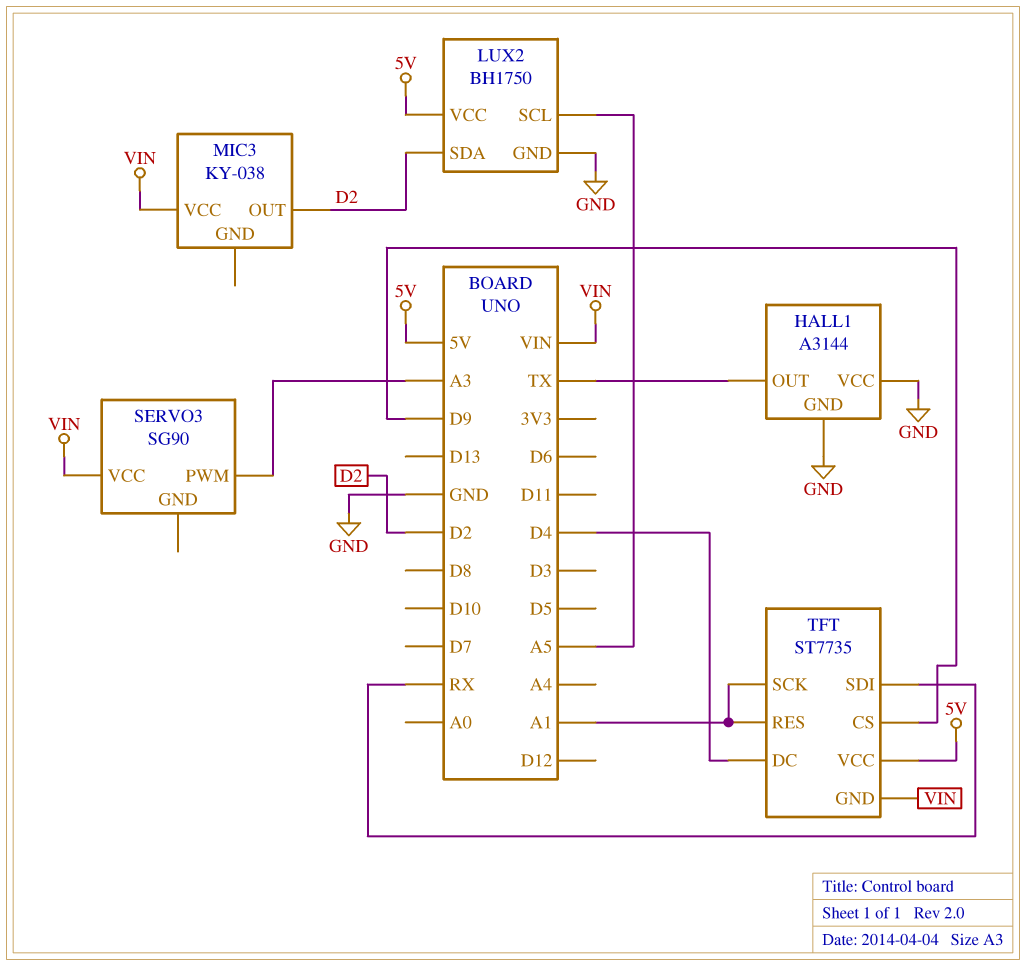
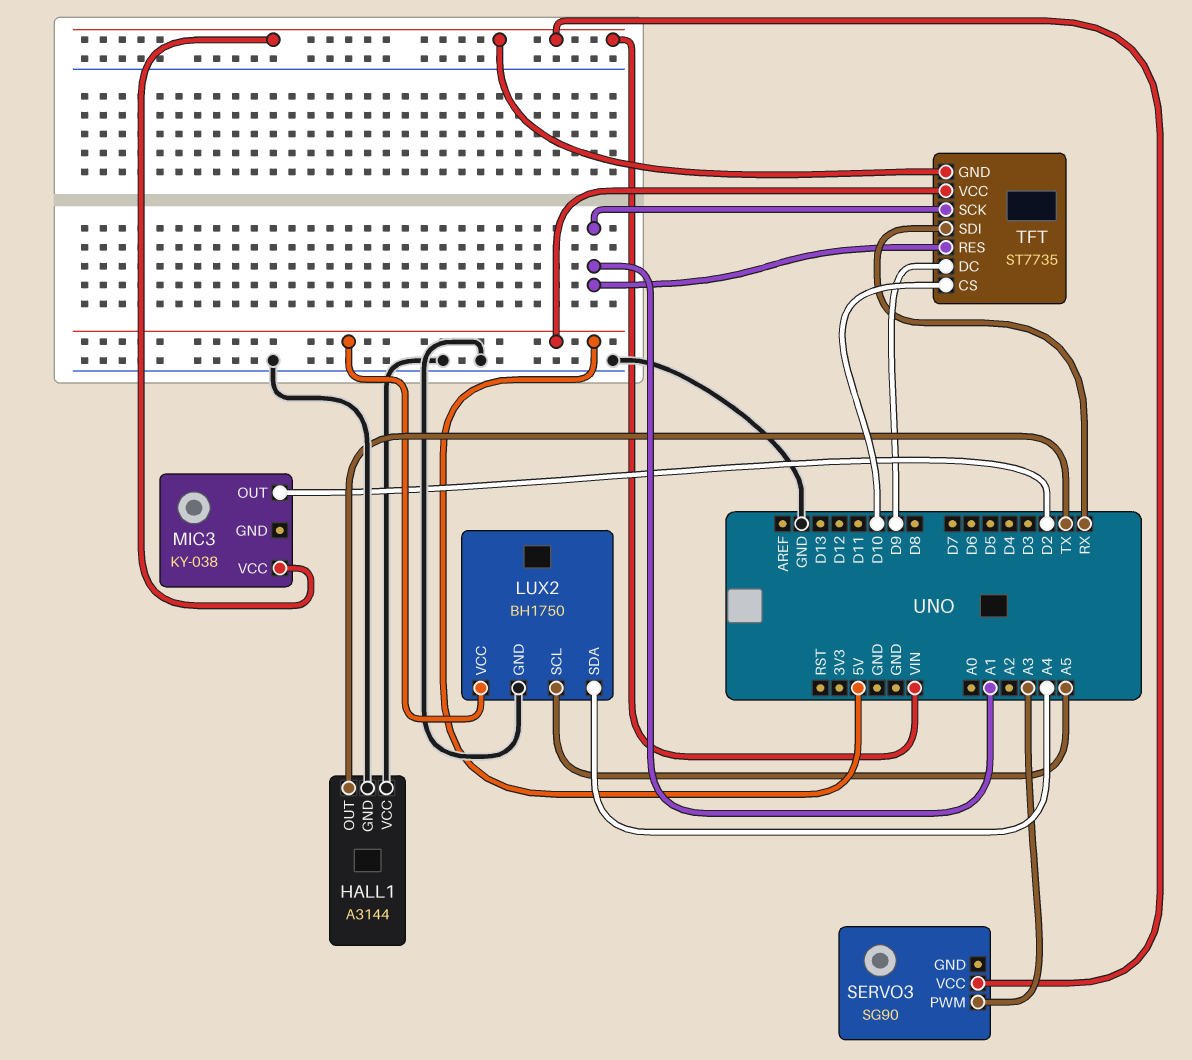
LUX2 pin SDA: D2 -> A4
TFT pin CS: D9 -> D10
TFT pin DC: D4 -> D9

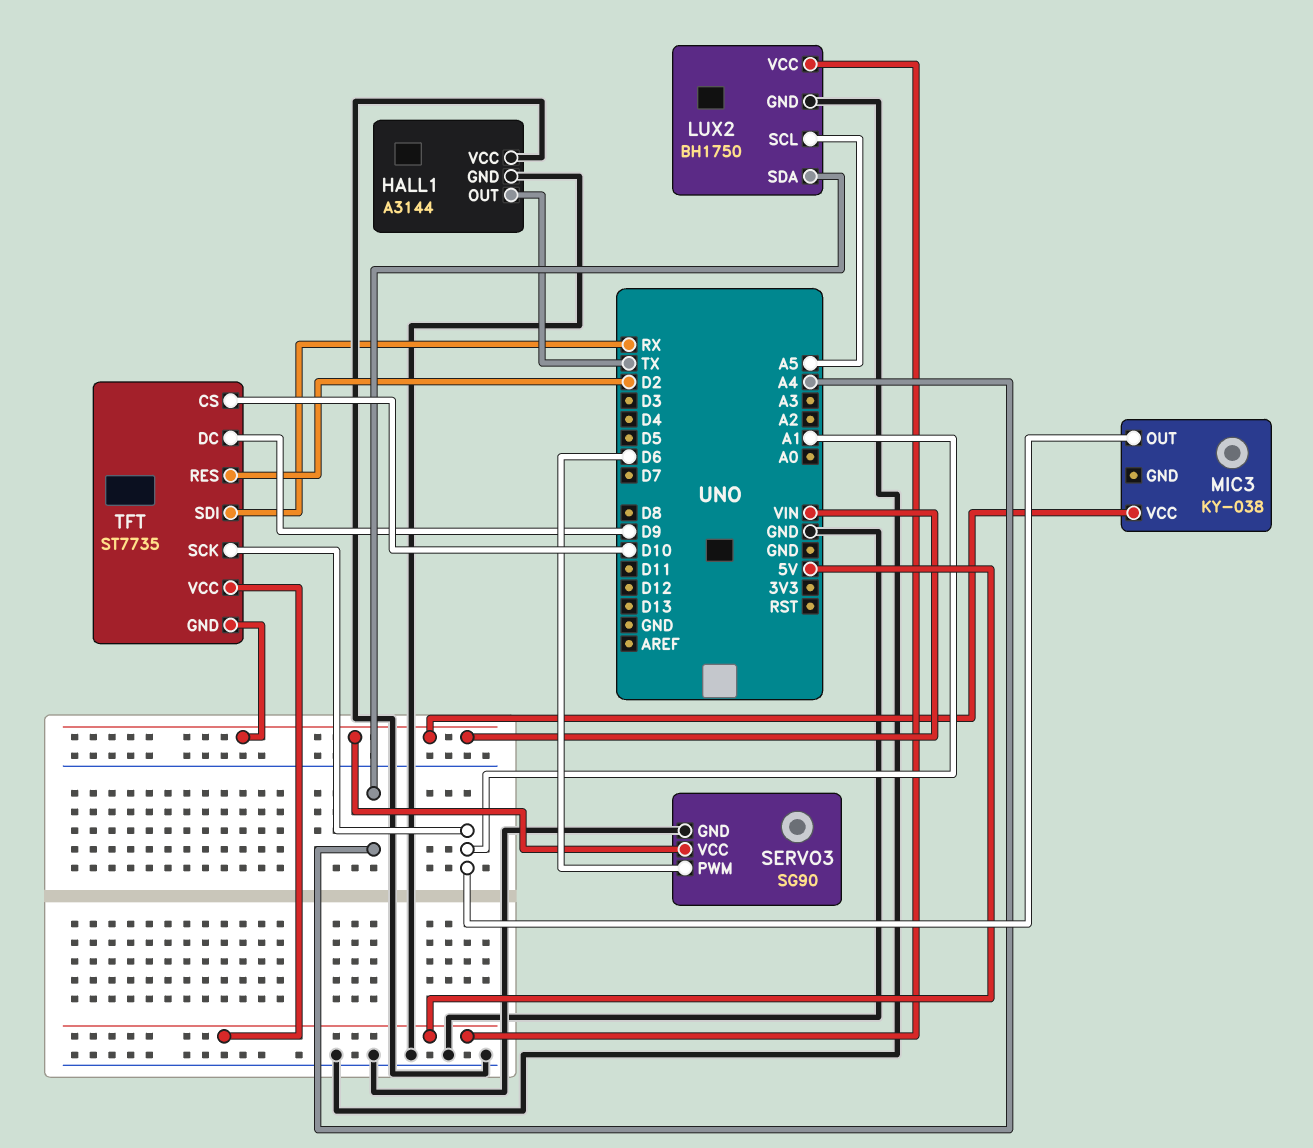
MIC3 pin OUT: D2 -> A1
SERVO3 pin GND: none -> GND
SERVO3 pin PWM: A3 -> D6
TFT pin RES: A1 -> D2

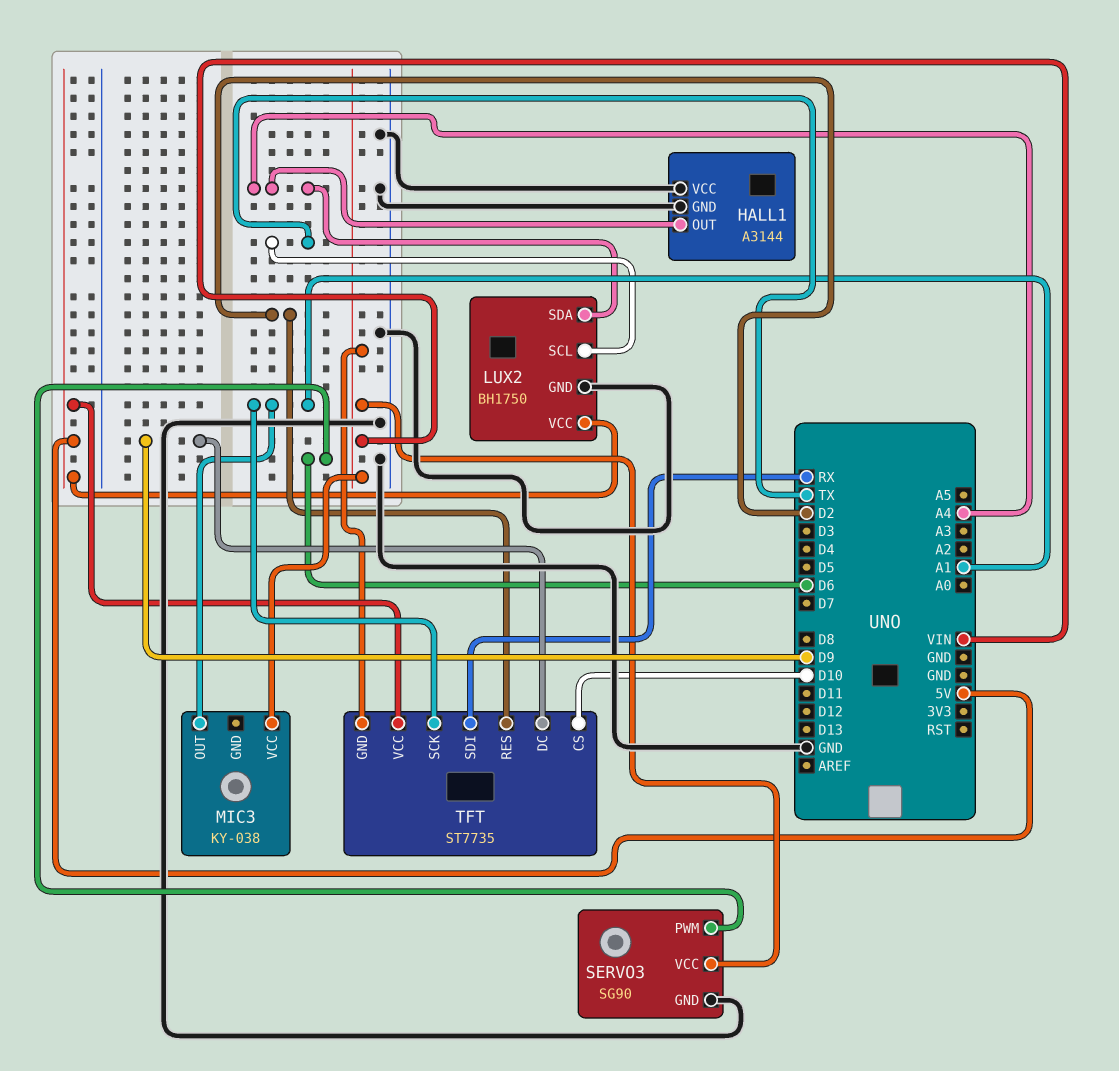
HALL1 pin OUT: TX -> A4
LUX2 pin SCL: A5 -> TX

